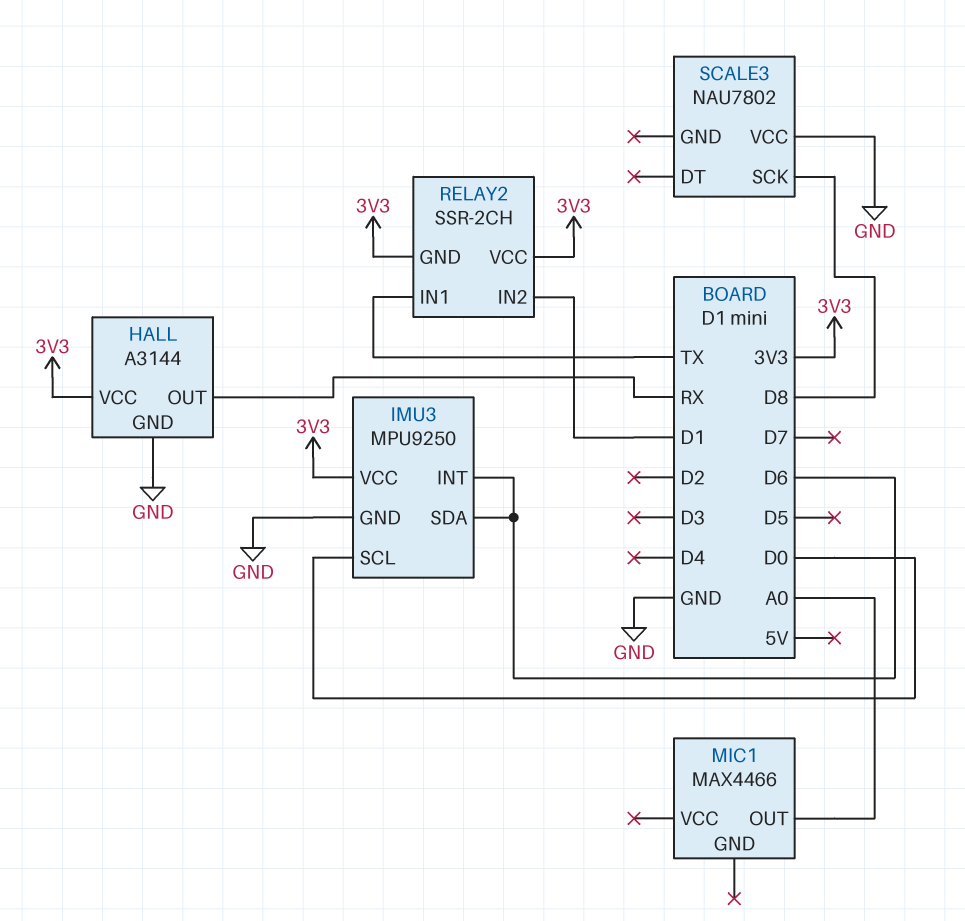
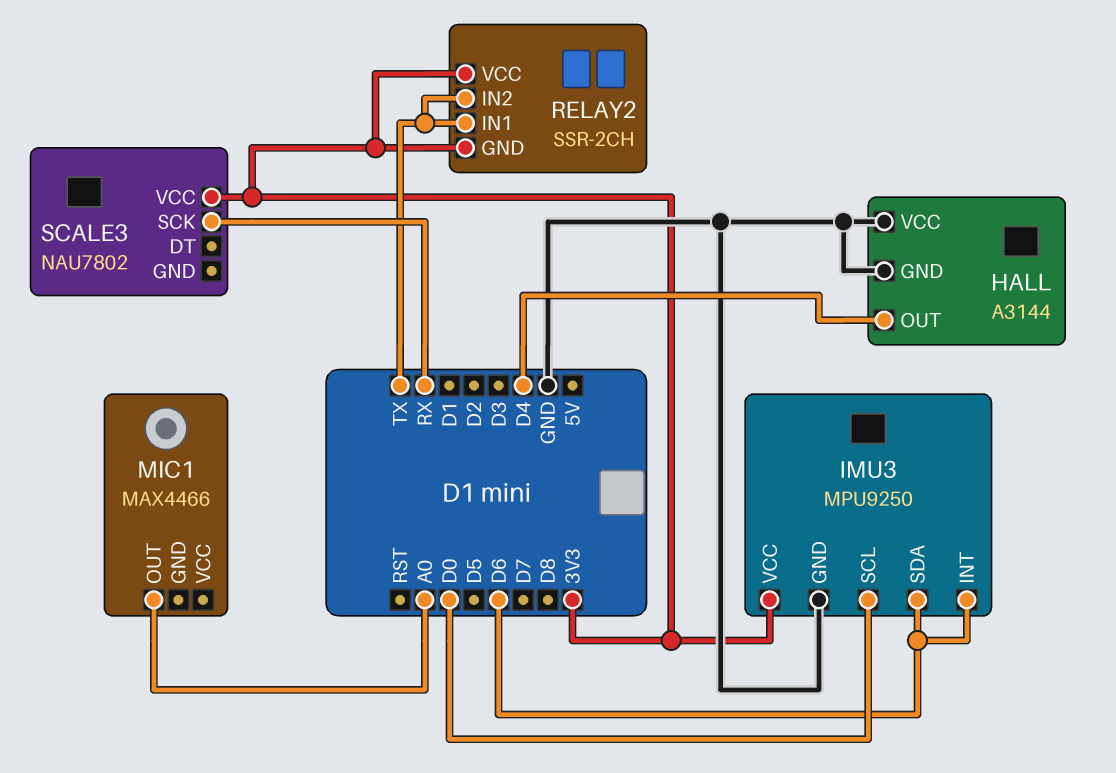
HALL pin OUT: RX -> D4
HALL pin VCC: 3V3 -> GND
RELAY2 pin IN2: D1 -> TX
SCALE3 pin SCK: D8 -> RX
SCALE3 pin VCC: GND -> 3V3

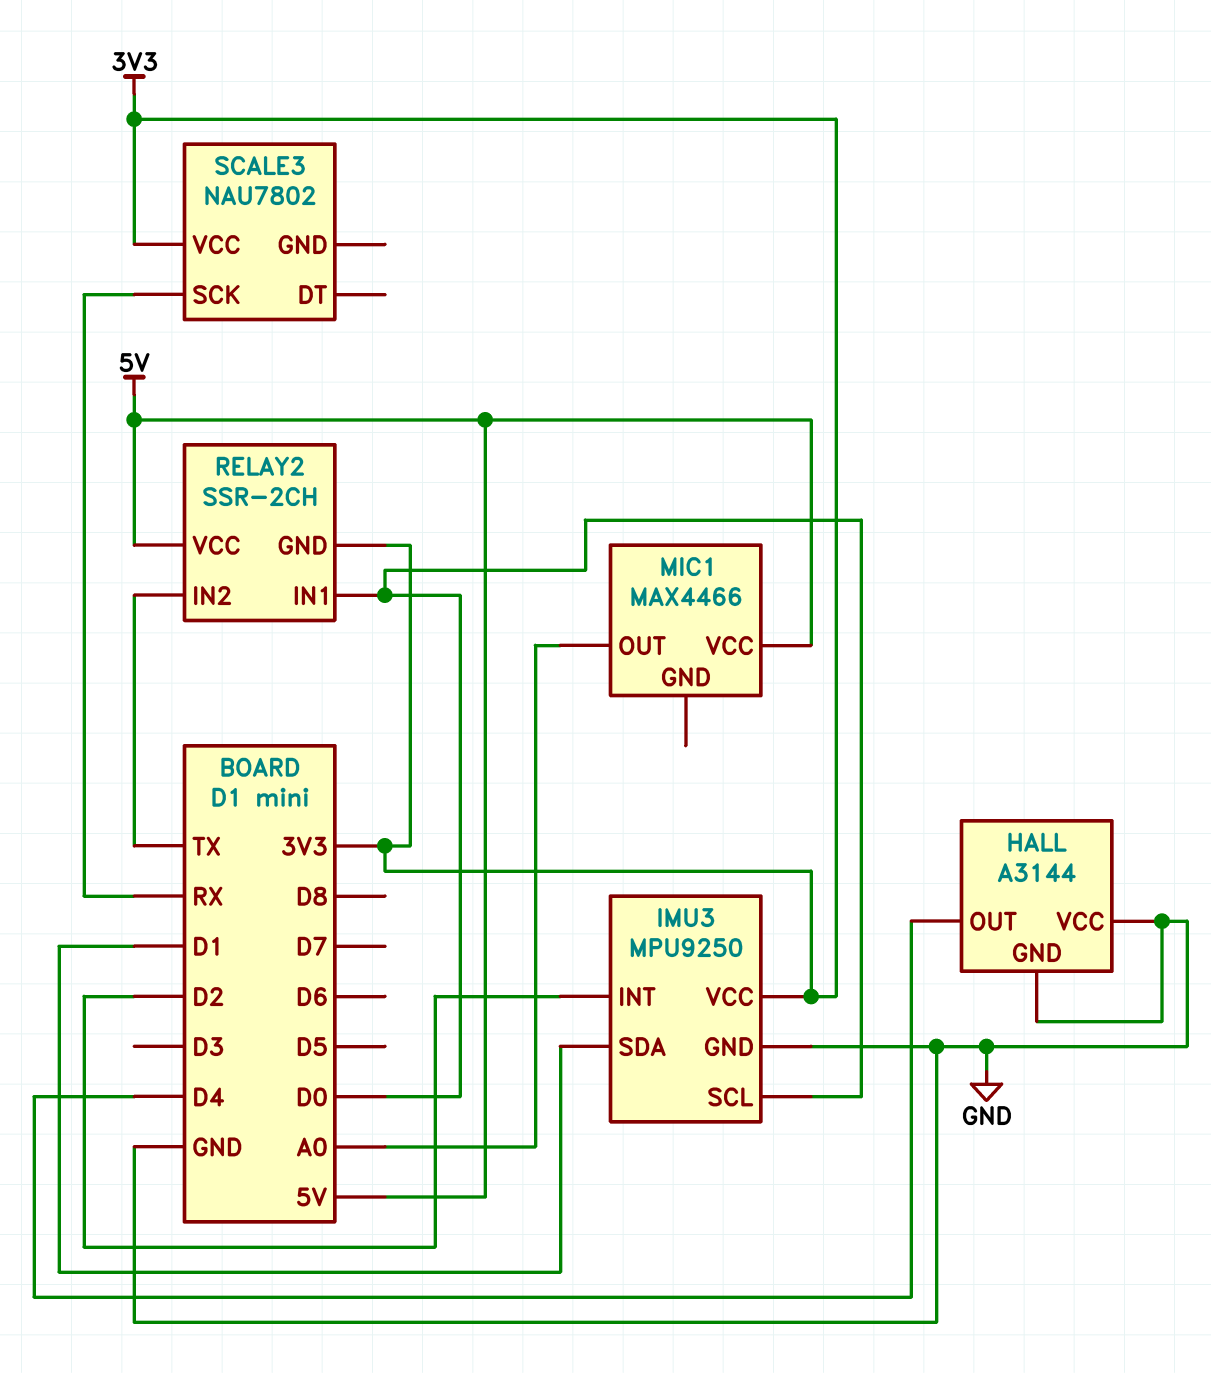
IMU3 pin INT: D6 -> D2
IMU3 pin SDA: D6 -> D1
MIC1 pin VCC: none -> 5V
RELAY2 pin IN1: TX -> D0
RELAY2 pin VCC: 3V3 -> 5V

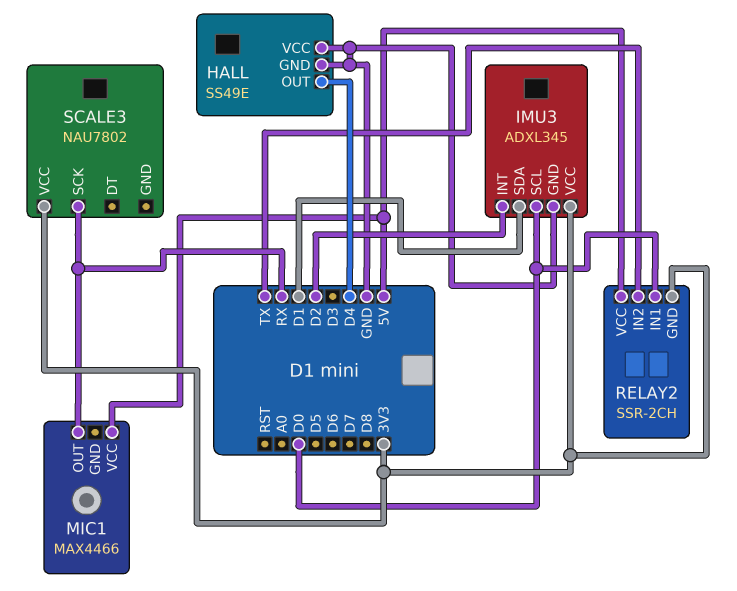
HALL: A3144 -> SS49E
IMU3: MPU9250 -> ADXL345
MIC1 pin OUT: A0 -> RX

